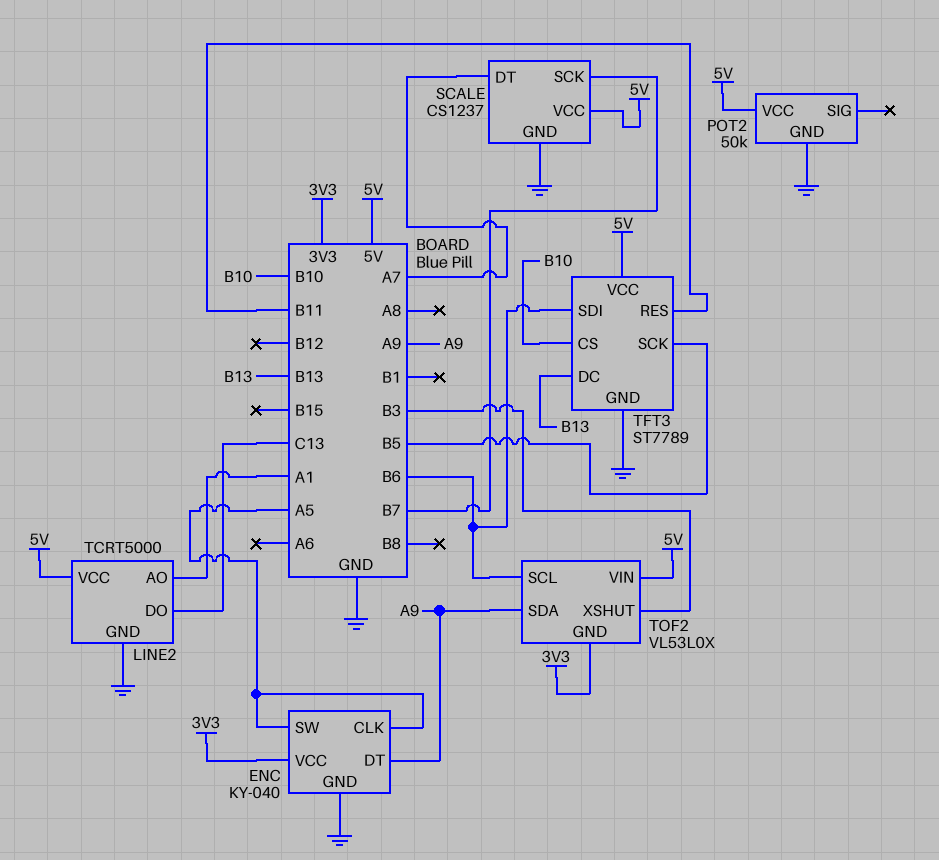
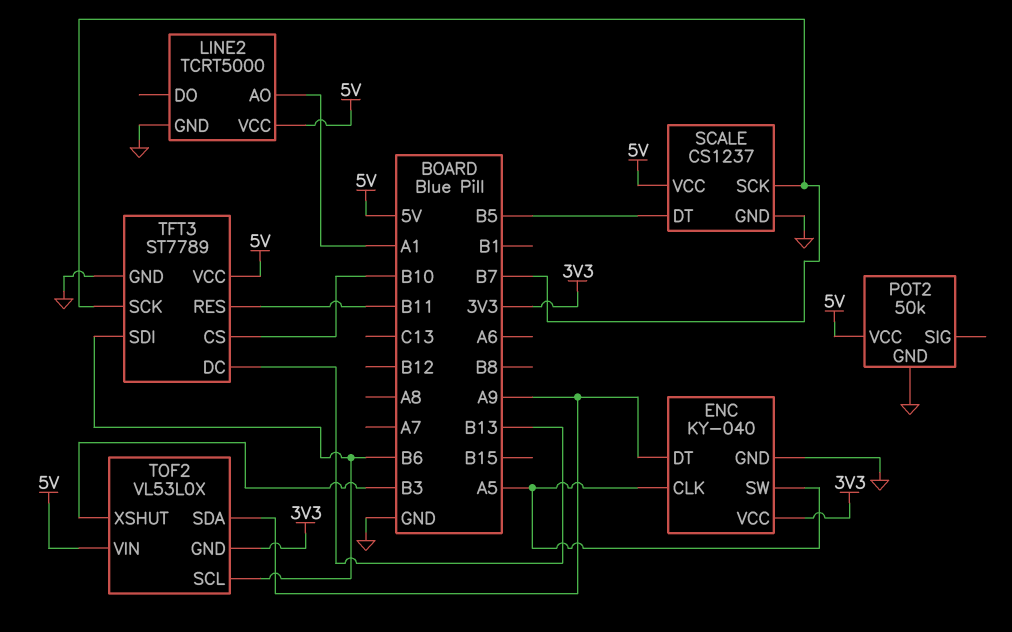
LINE2 pin DO: C13 -> none
SCALE pin DT: A7 -> B5
TFT3 pin SCK: B5 -> B7

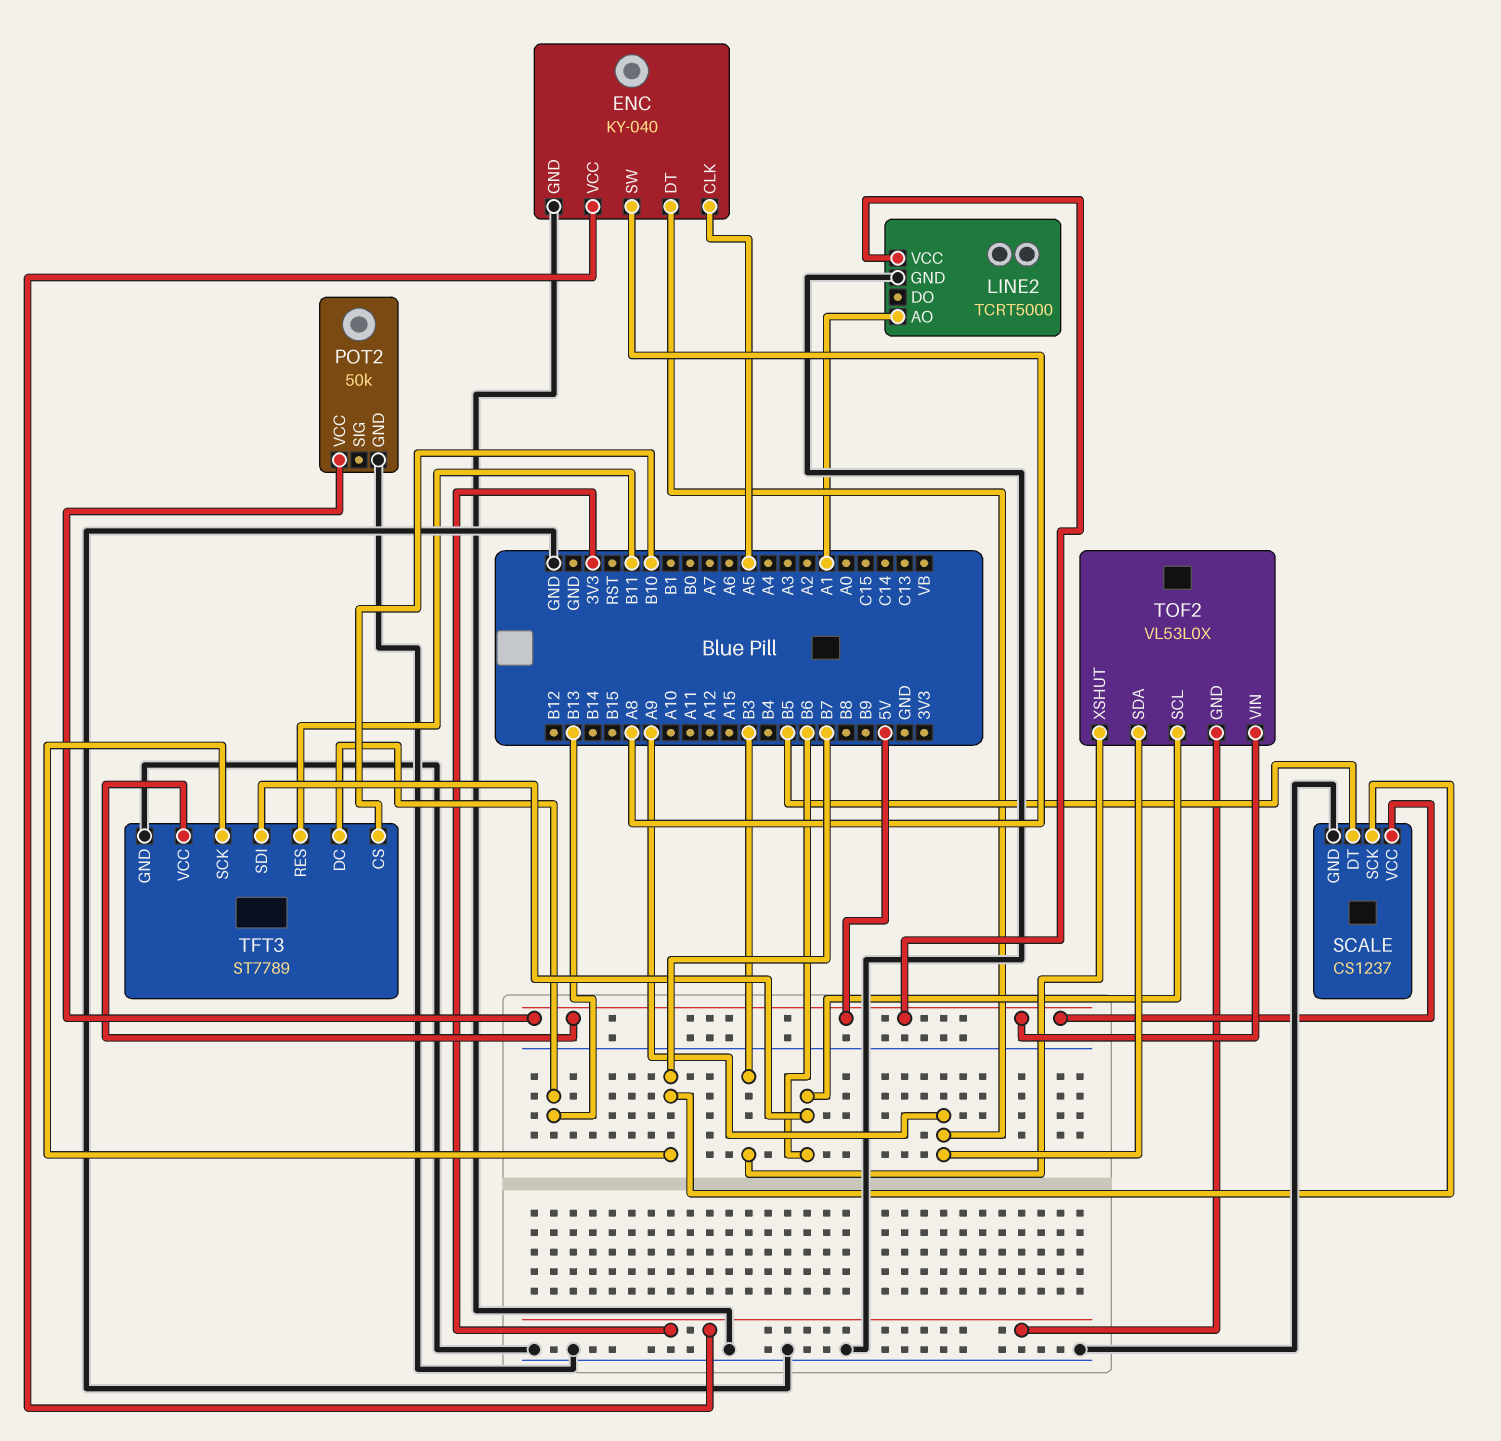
ENC pin SW: A5 -> A8

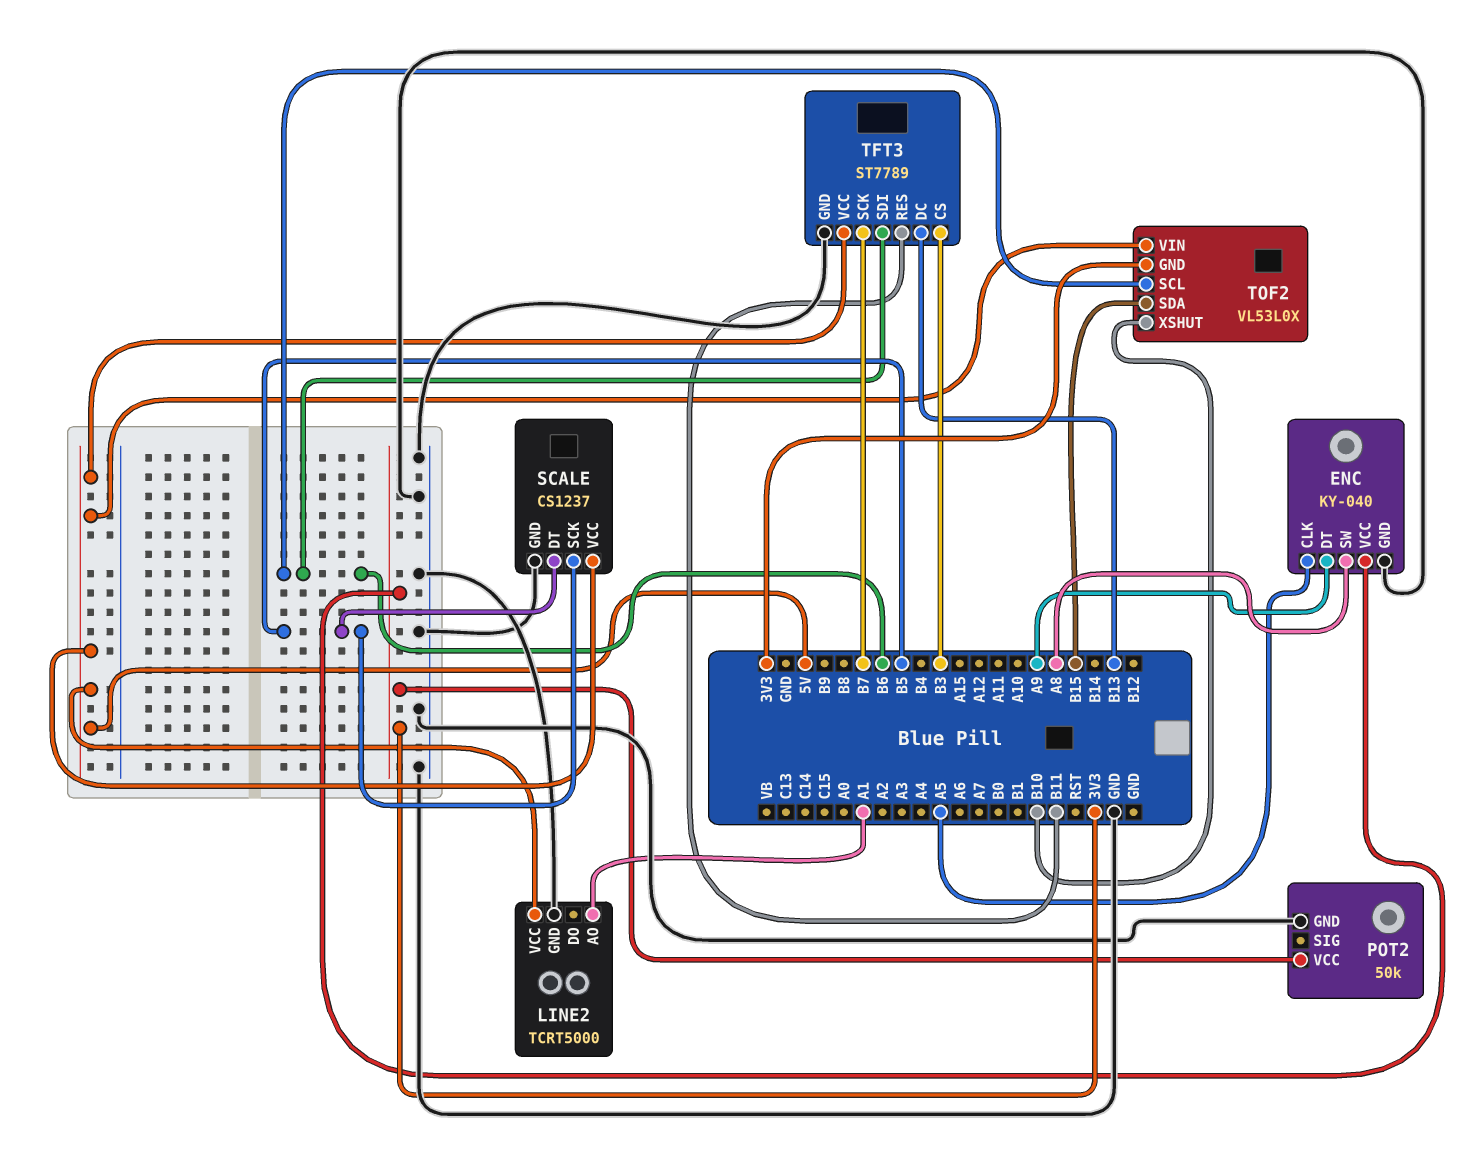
POT2 pin VCC: 5V -> 3V3
SCALE pin SCK: B7 -> B5
TFT3 pin CS: B10 -> B3
TOF2 pin SDA: A9 -> B15
TOF2 pin XSHUT: B3 -> B10

